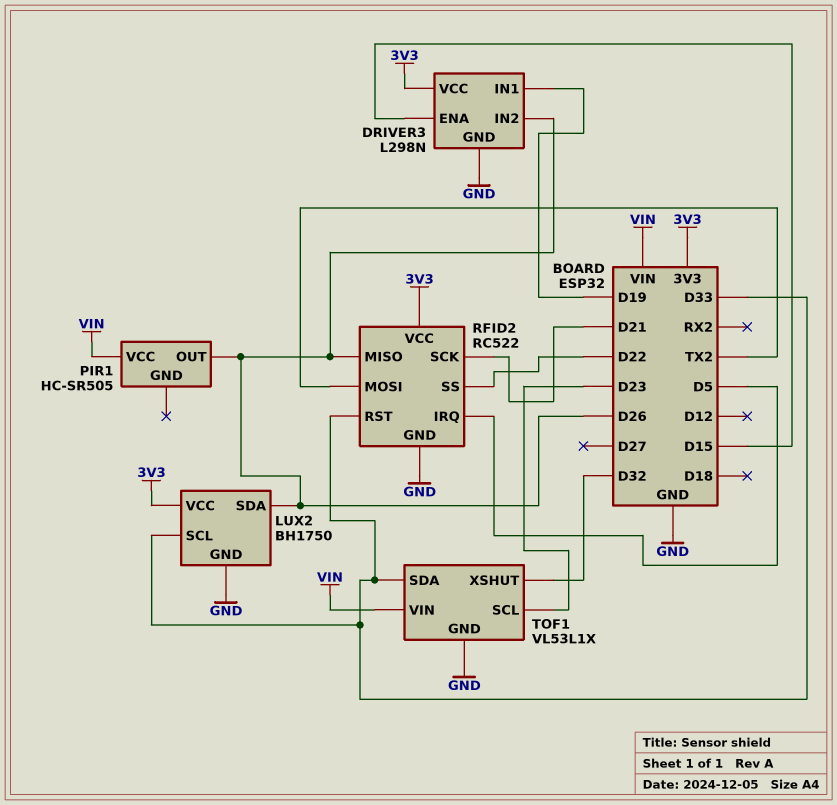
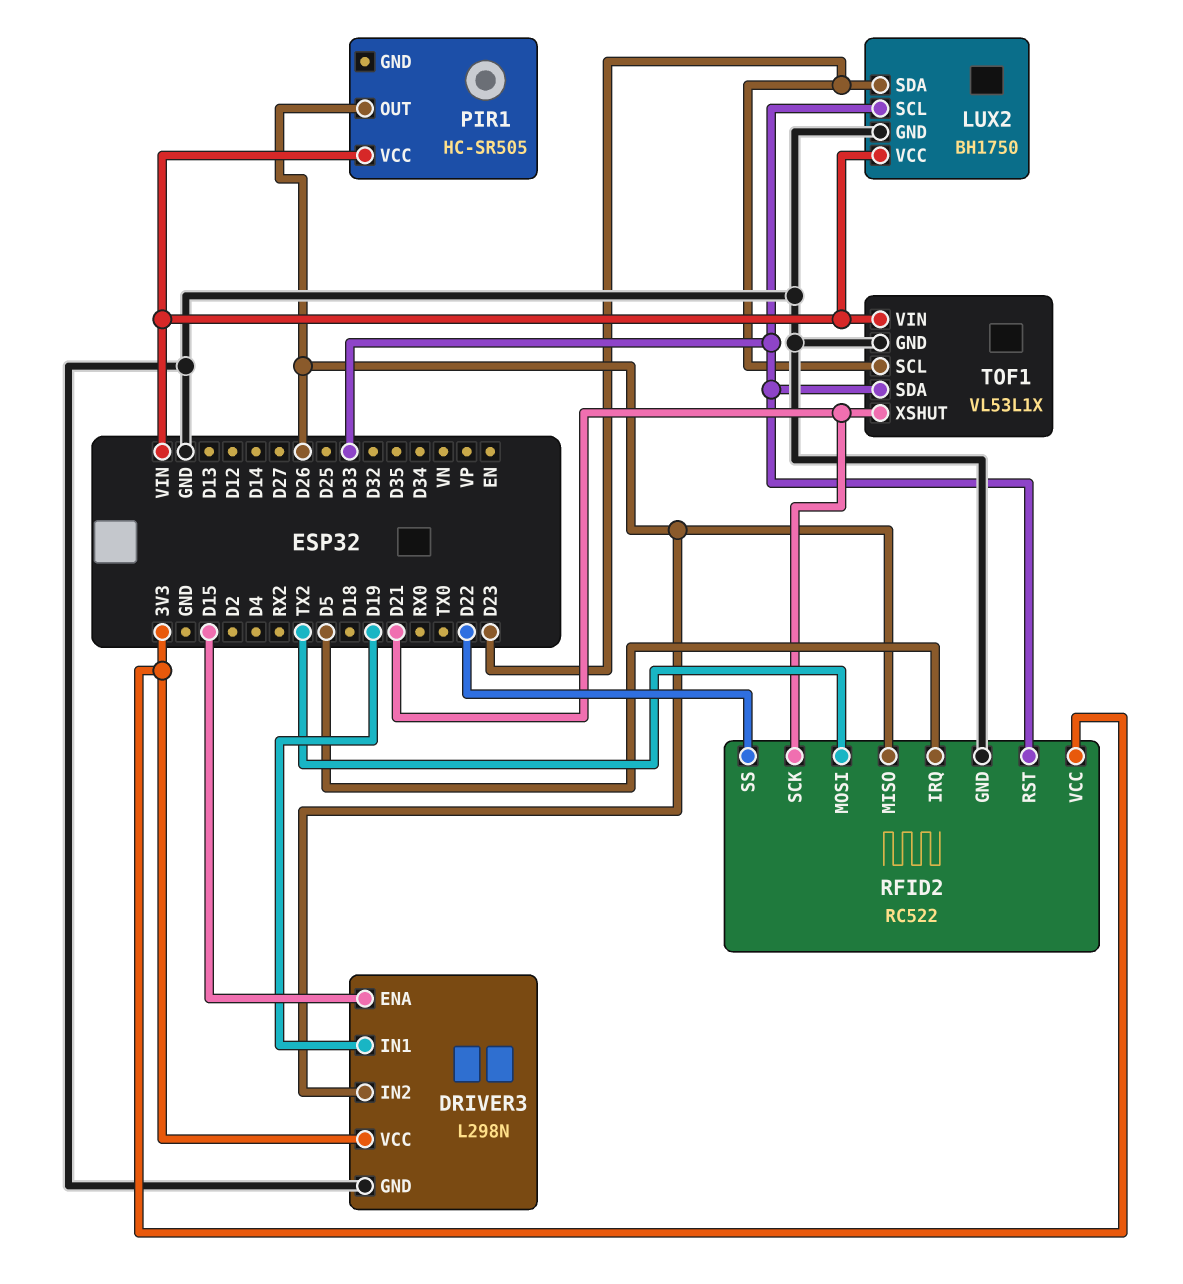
LUX2 pin SDA: D26 -> D23
LUX2 pin VCC: 3V3 -> VIN
TOF1 pin XSHUT: D32 -> D21

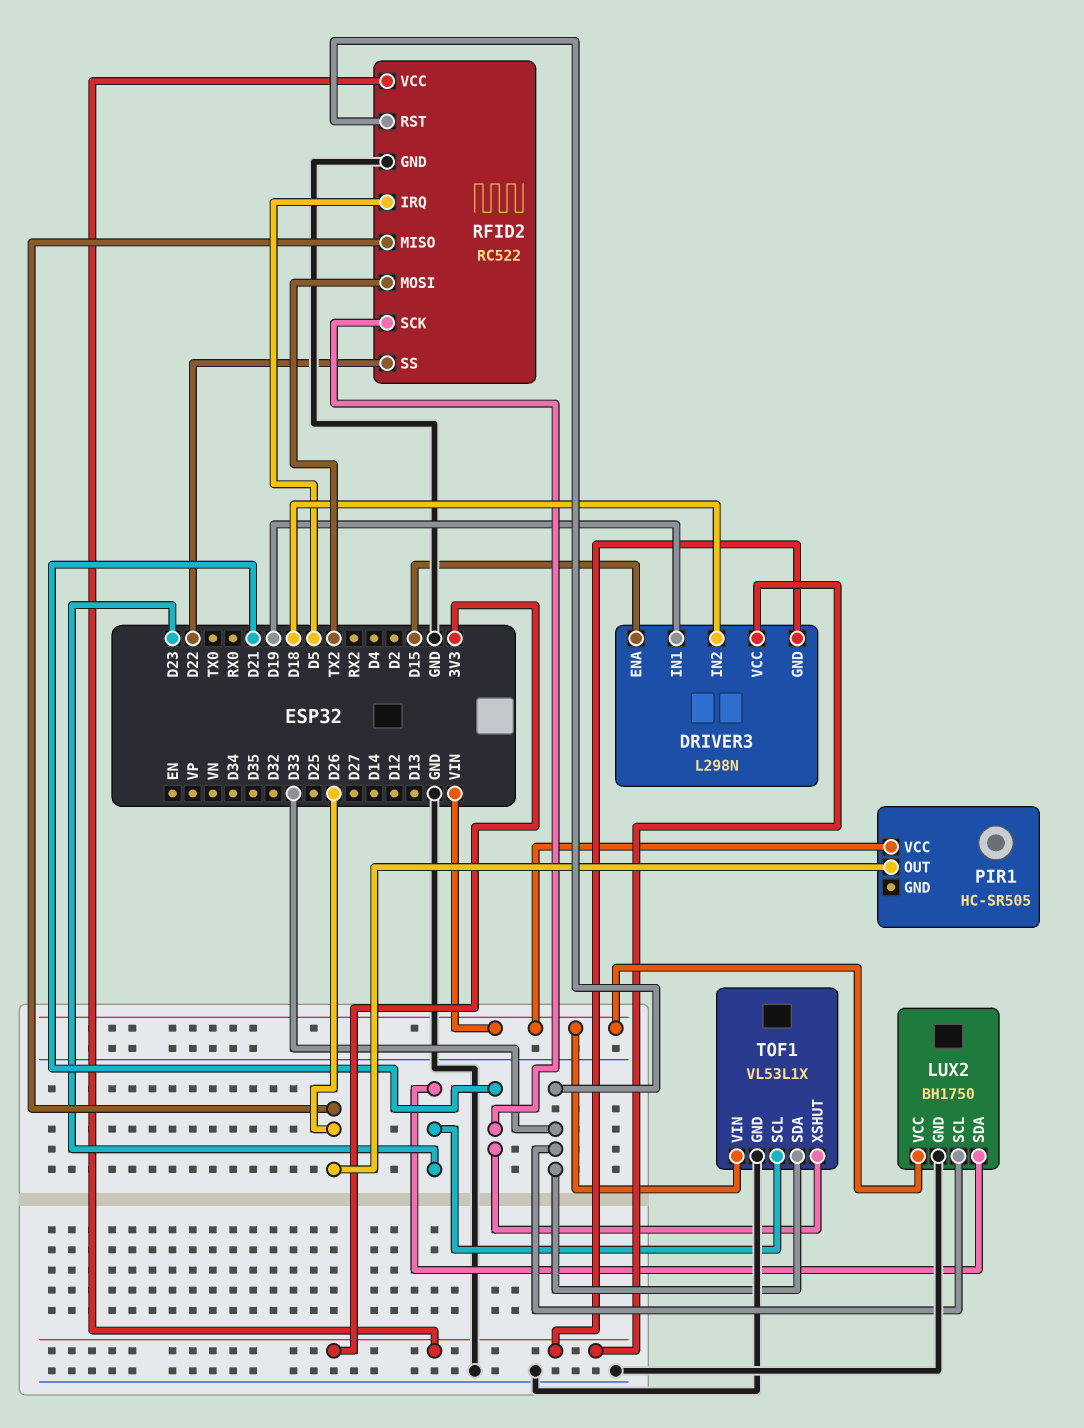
DRIVER3 pin GND: GND -> 3V3
DRIVER3 pin IN2: D26 -> D18

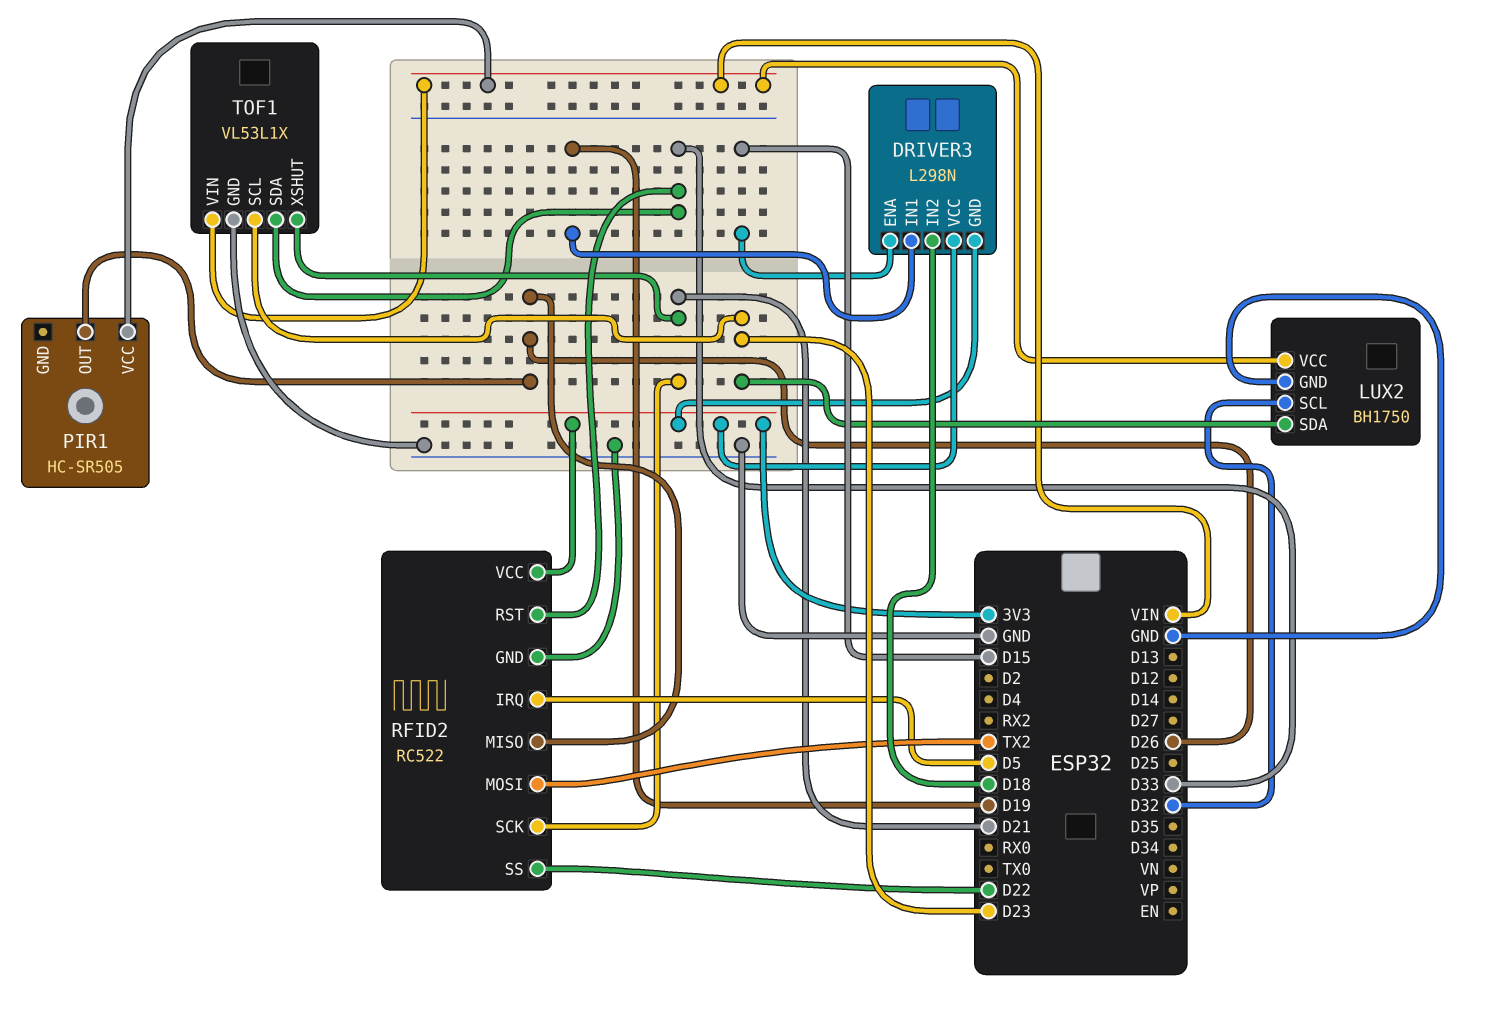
LUX2 pin SCL: D33 -> D32

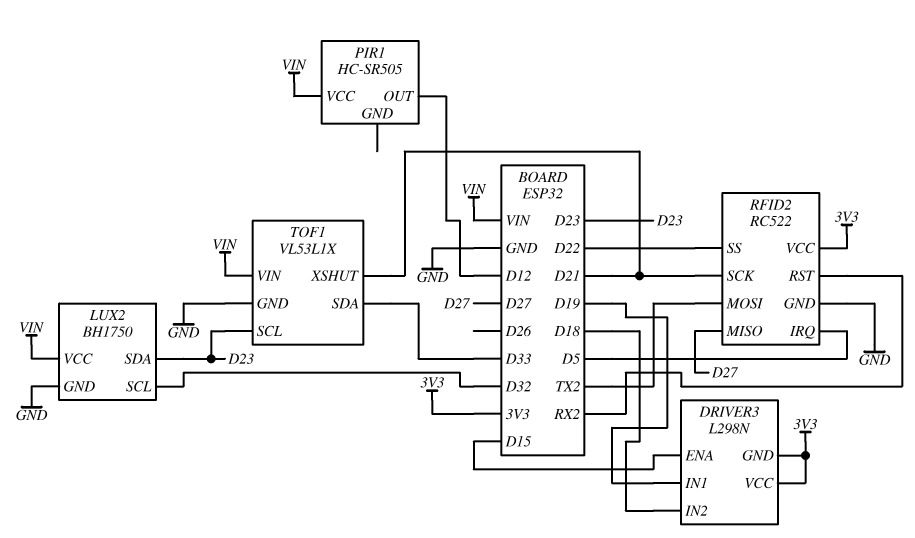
PIR1 pin OUT: D26 -> D12
RFID2 pin MISO: D26 -> D27
RFID2 pin RST: D33 -> RX2

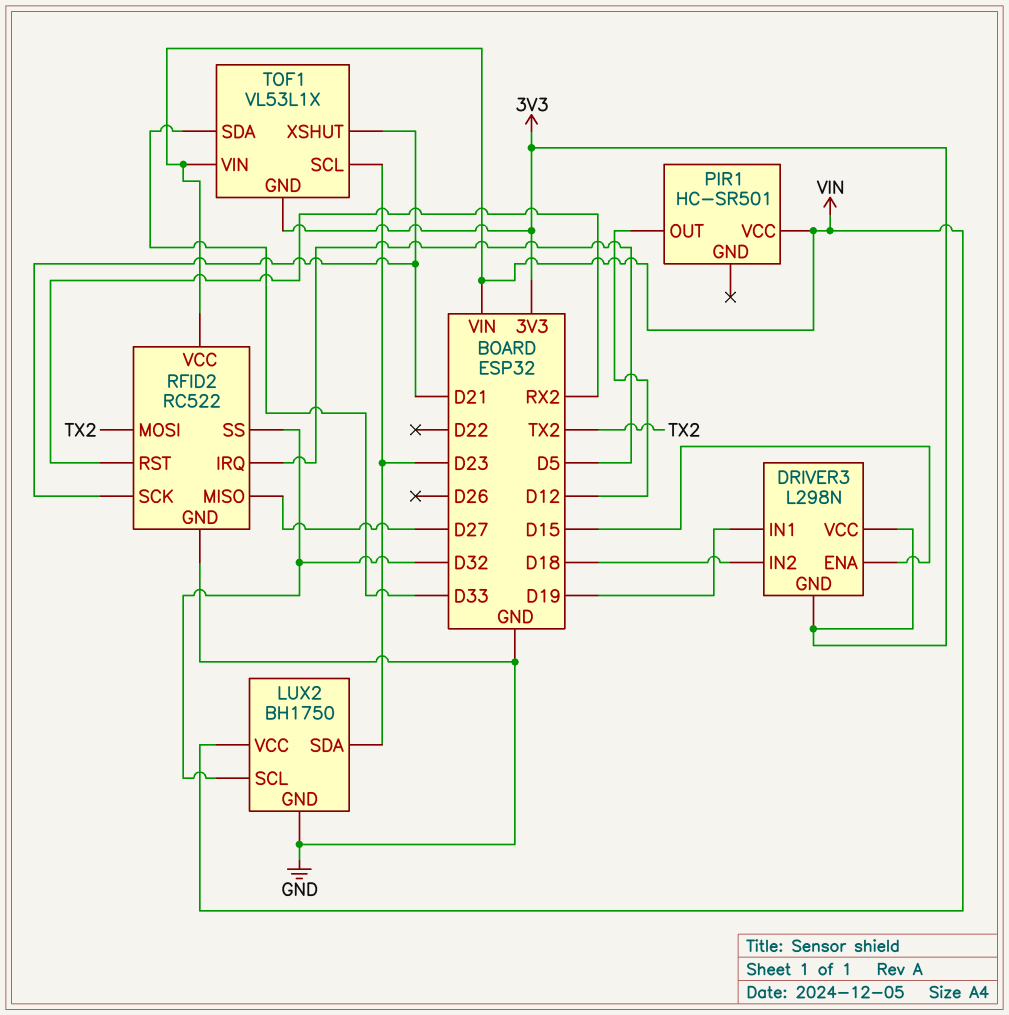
PIR1: HC-SR505 -> HC-SR501
RFID2 pin SS: D22 -> D32
RFID2 pin VCC: 3V3 -> VIN
TOF1 pin GND: GND -> 3V3

